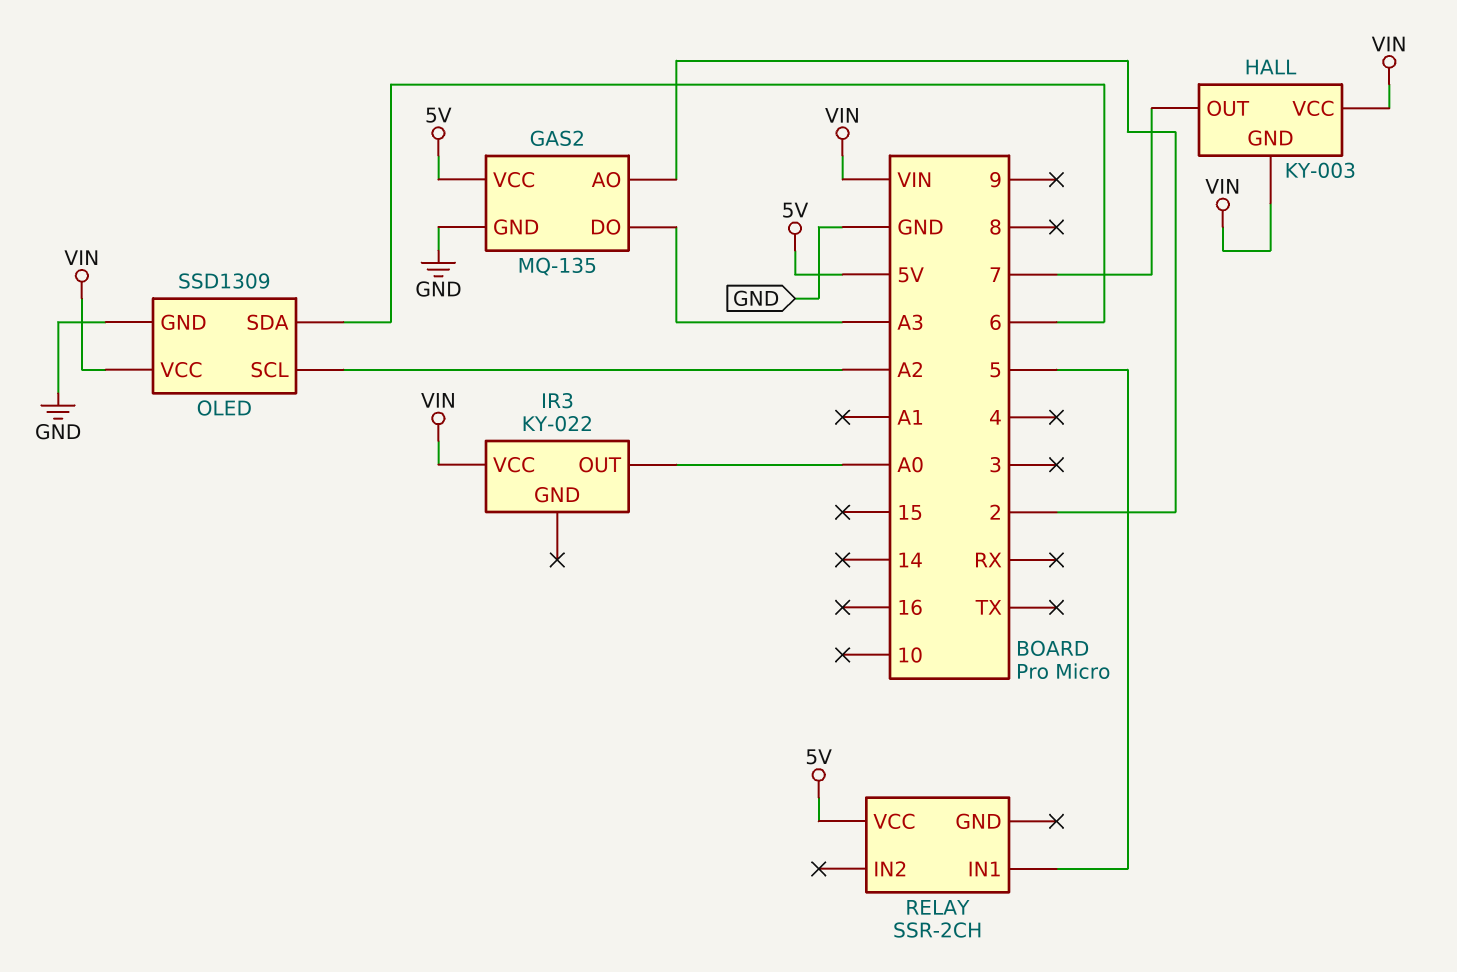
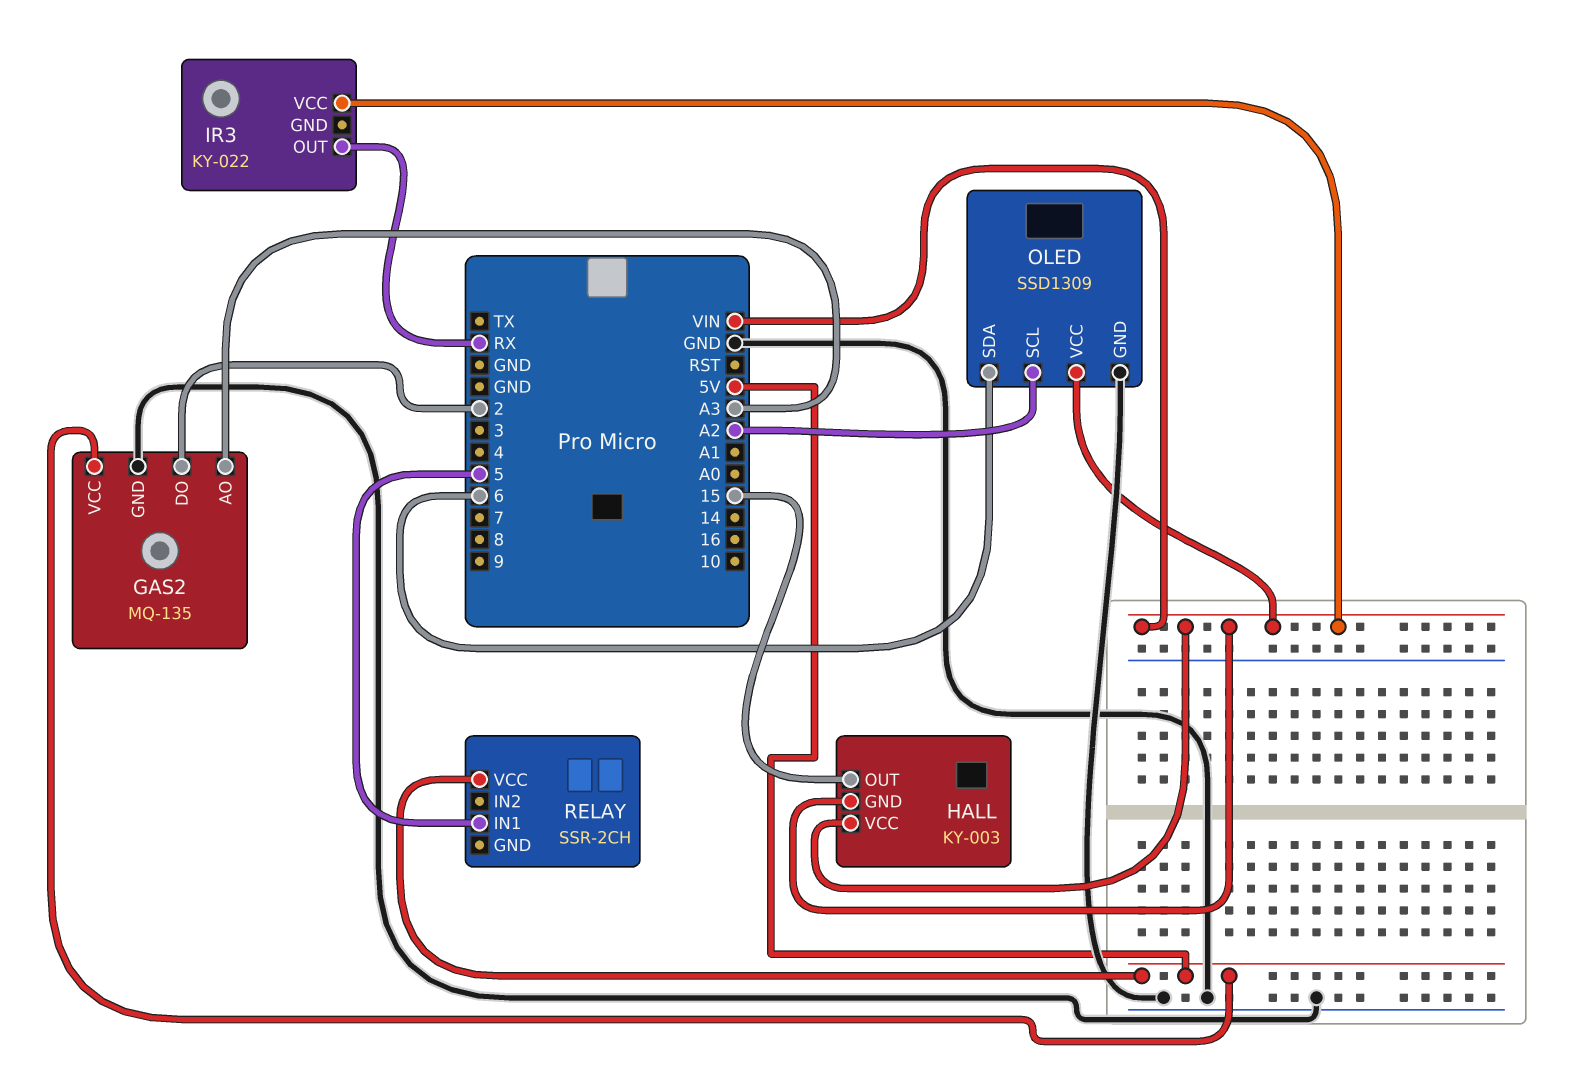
GAS2 pin AO: 2 -> A3
GAS2 pin DO: A3 -> 2
HALL pin OUT: 7 -> 15
IR3 pin OUT: A0 -> RX

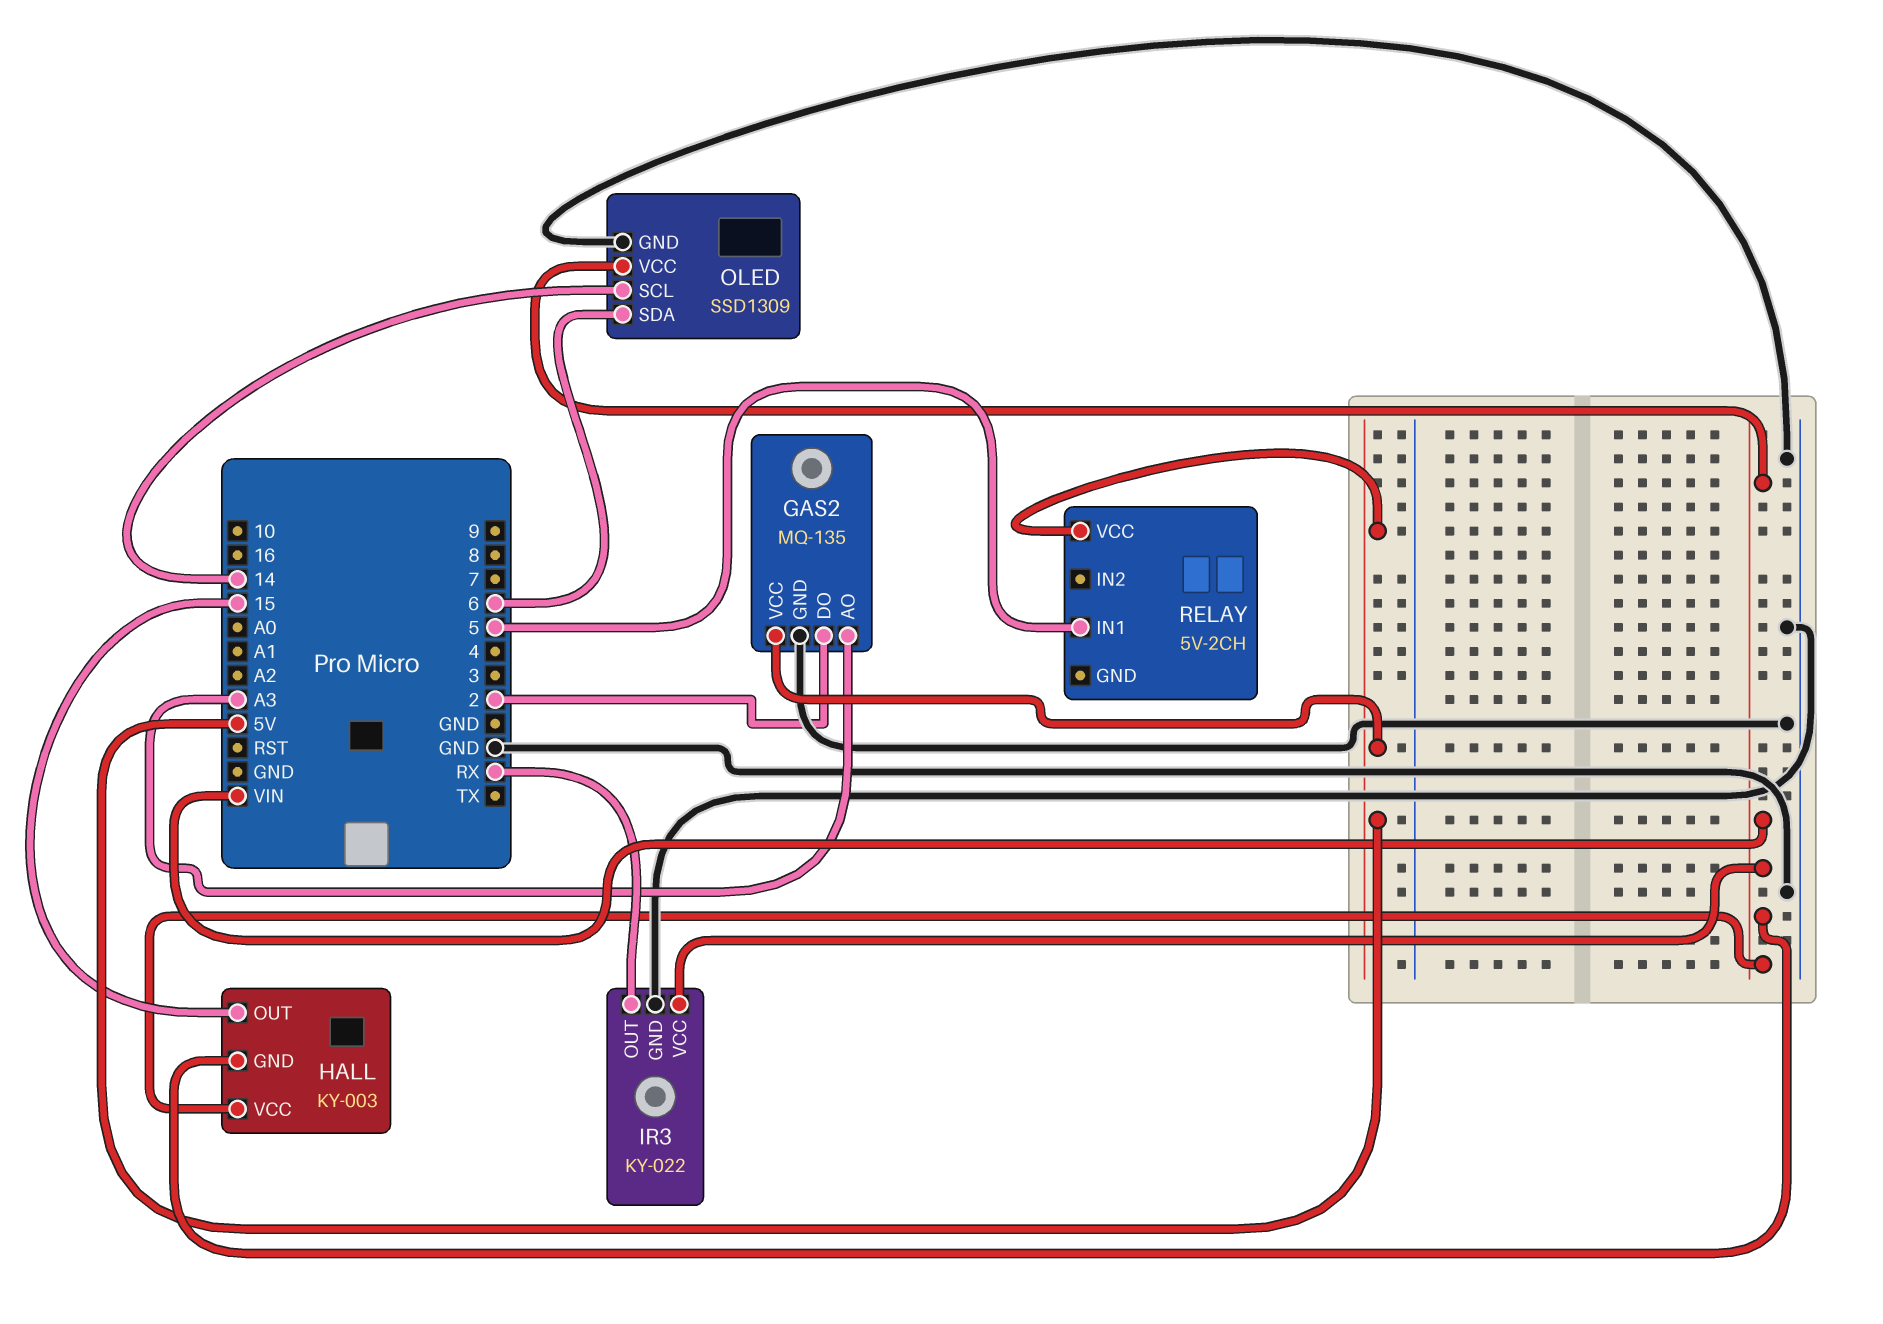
IR3 pin GND: none -> GND
OLED pin SCL: A2 -> 14
RELAY: SSR-2CH -> 5V-2CH

